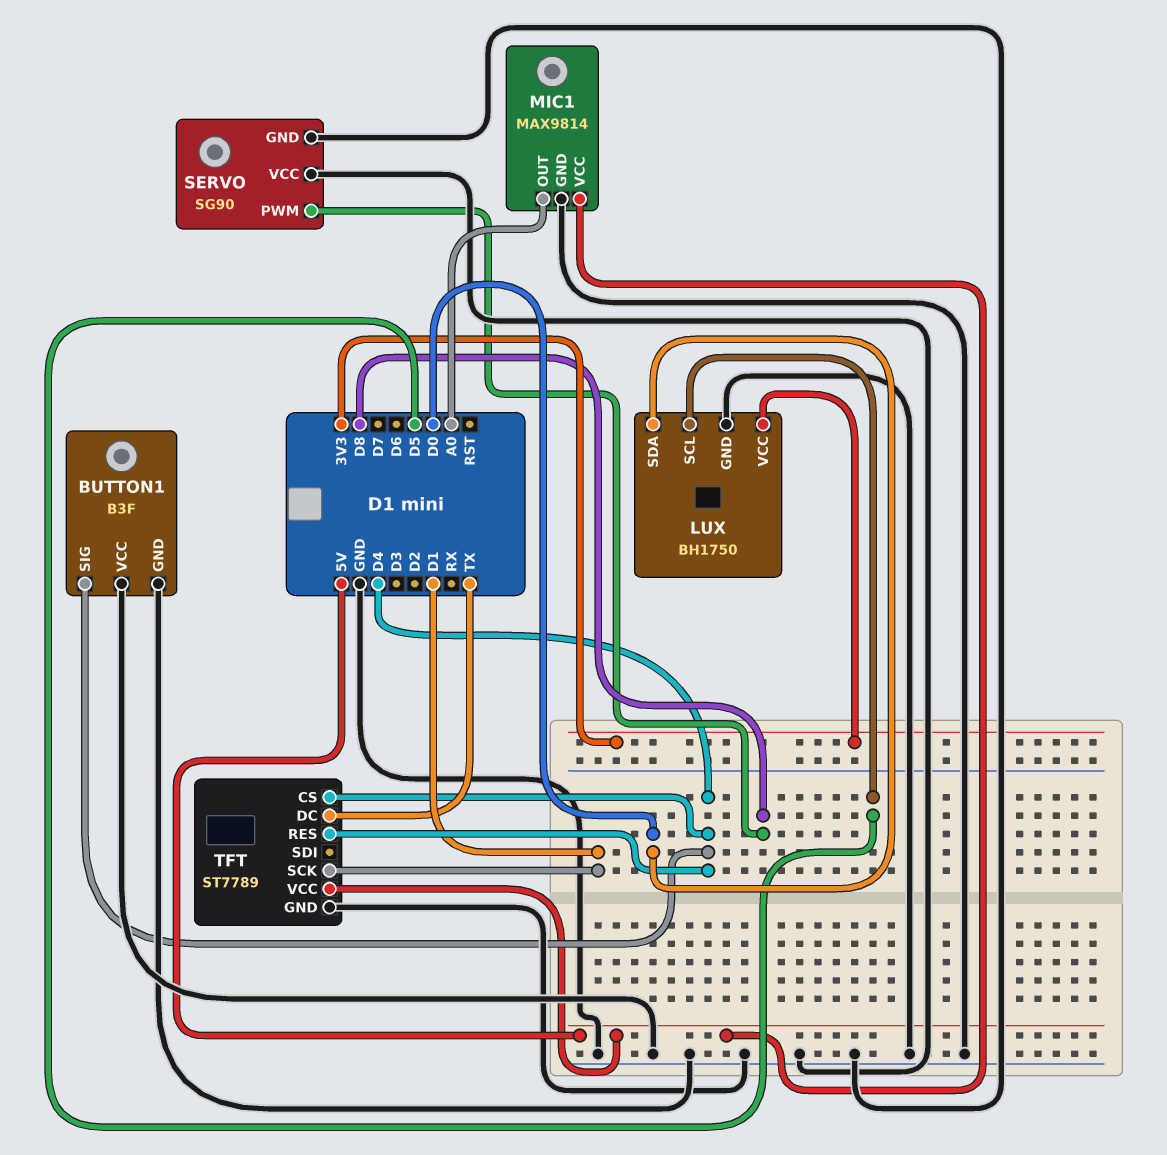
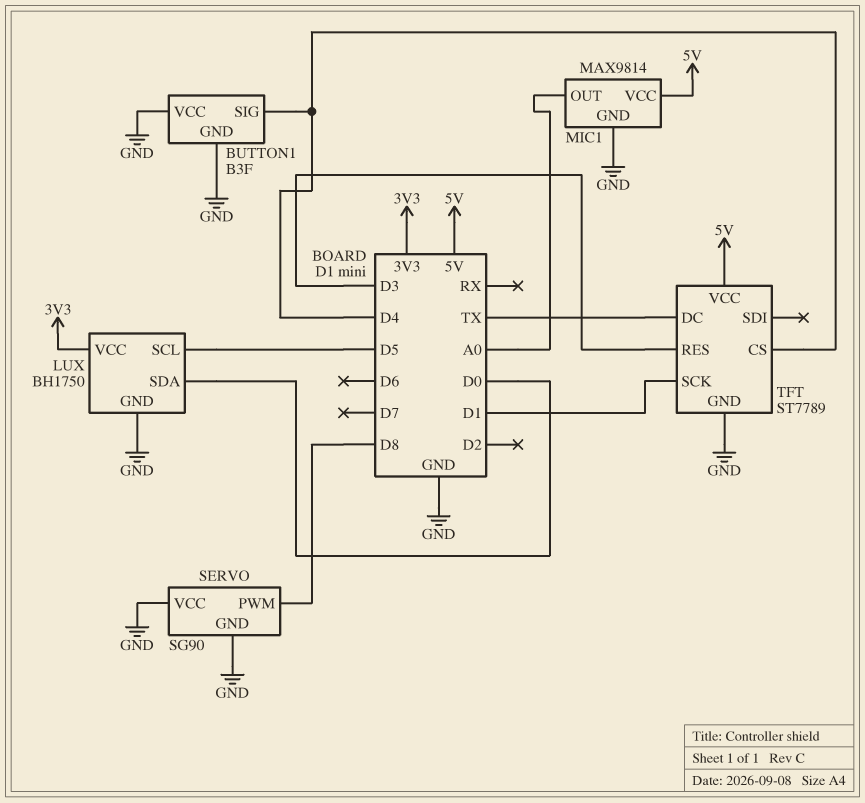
TFT pin RES: D4 -> D3

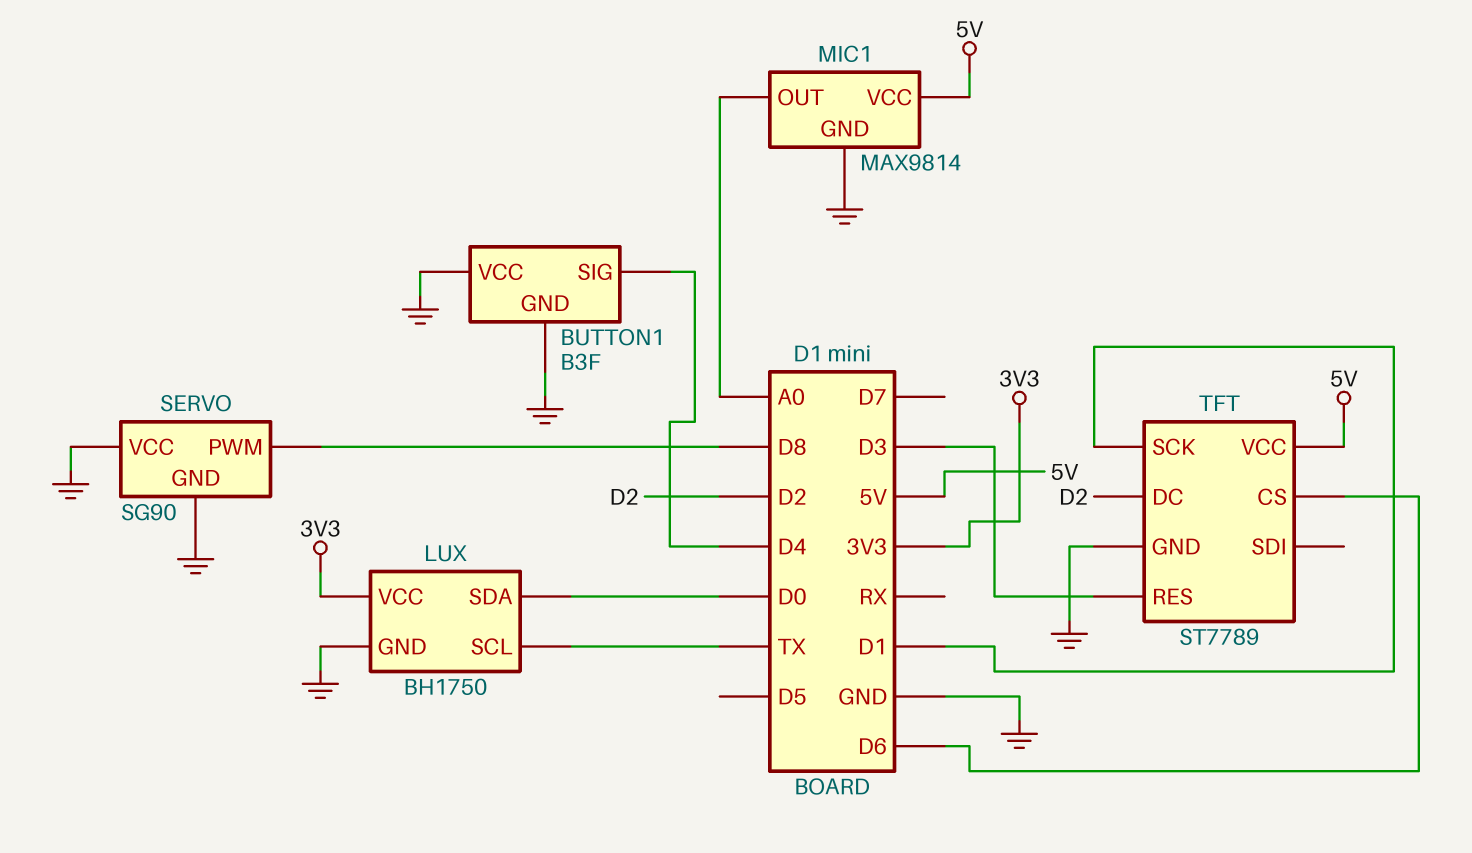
LUX pin SCL: D5 -> TX
TFT pin CS: D4 -> D6
TFT pin DC: TX -> D2

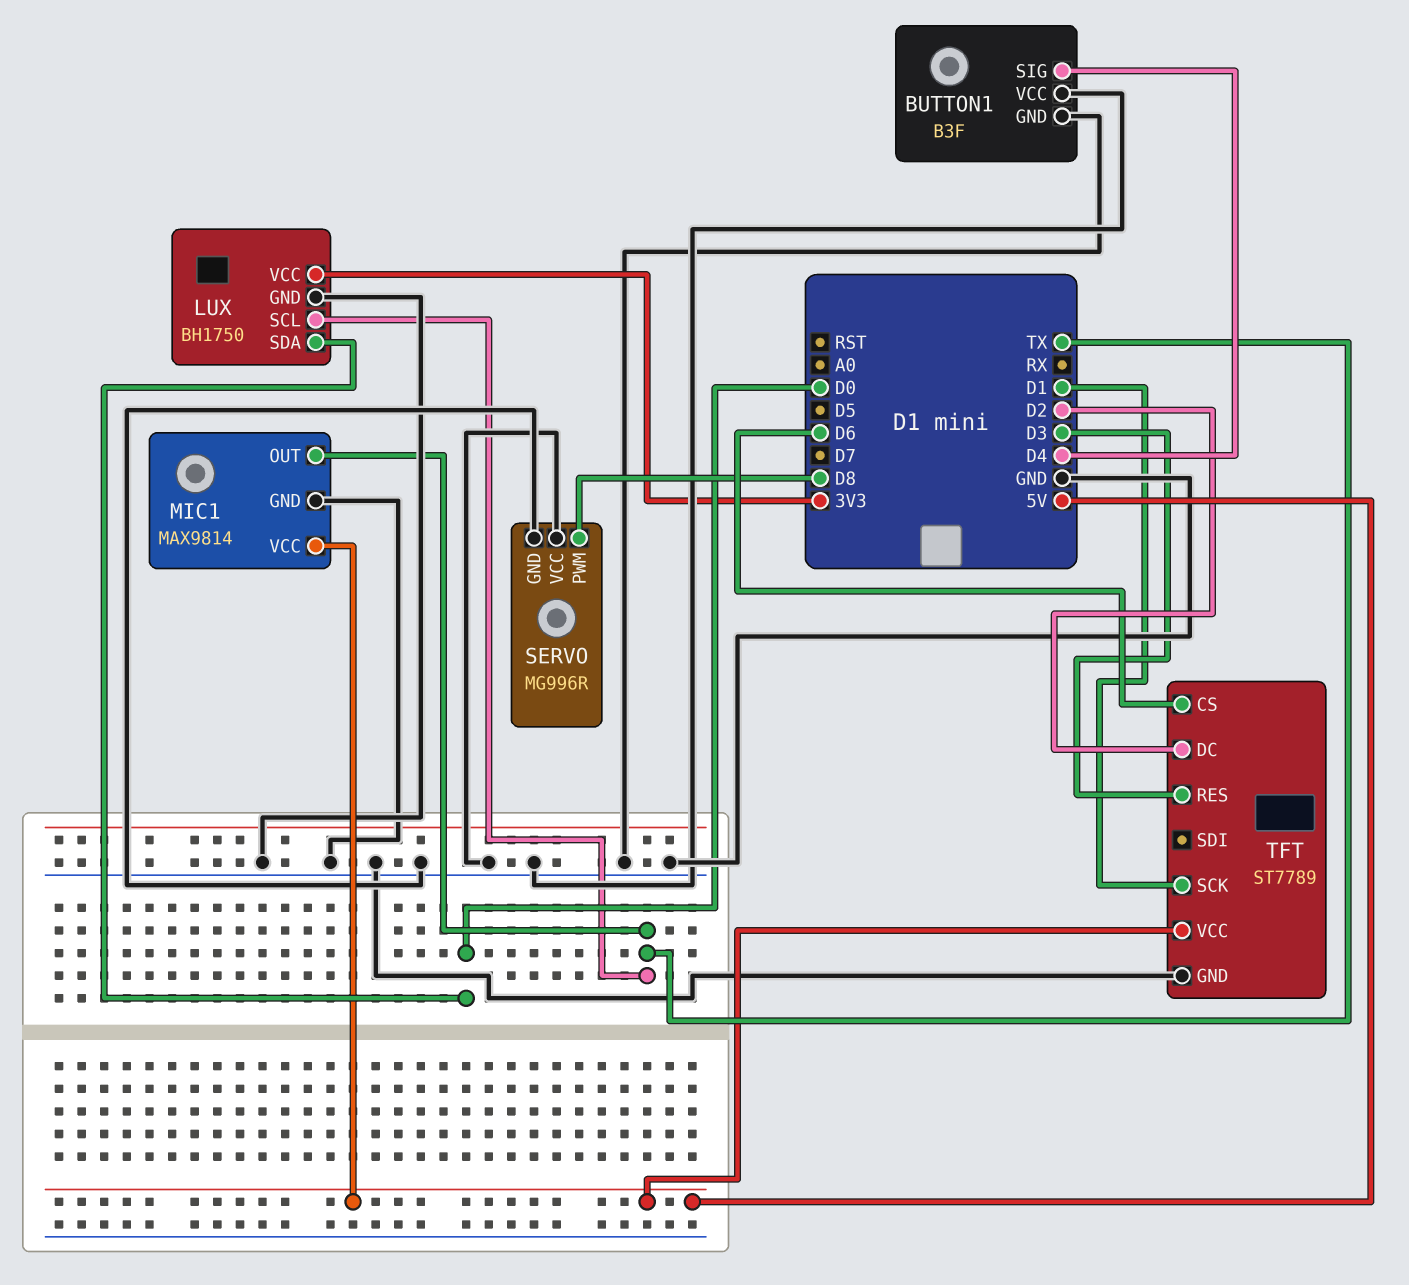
MIC1 pin OUT: A0 -> TX
SERVO: SG90 -> MG996R

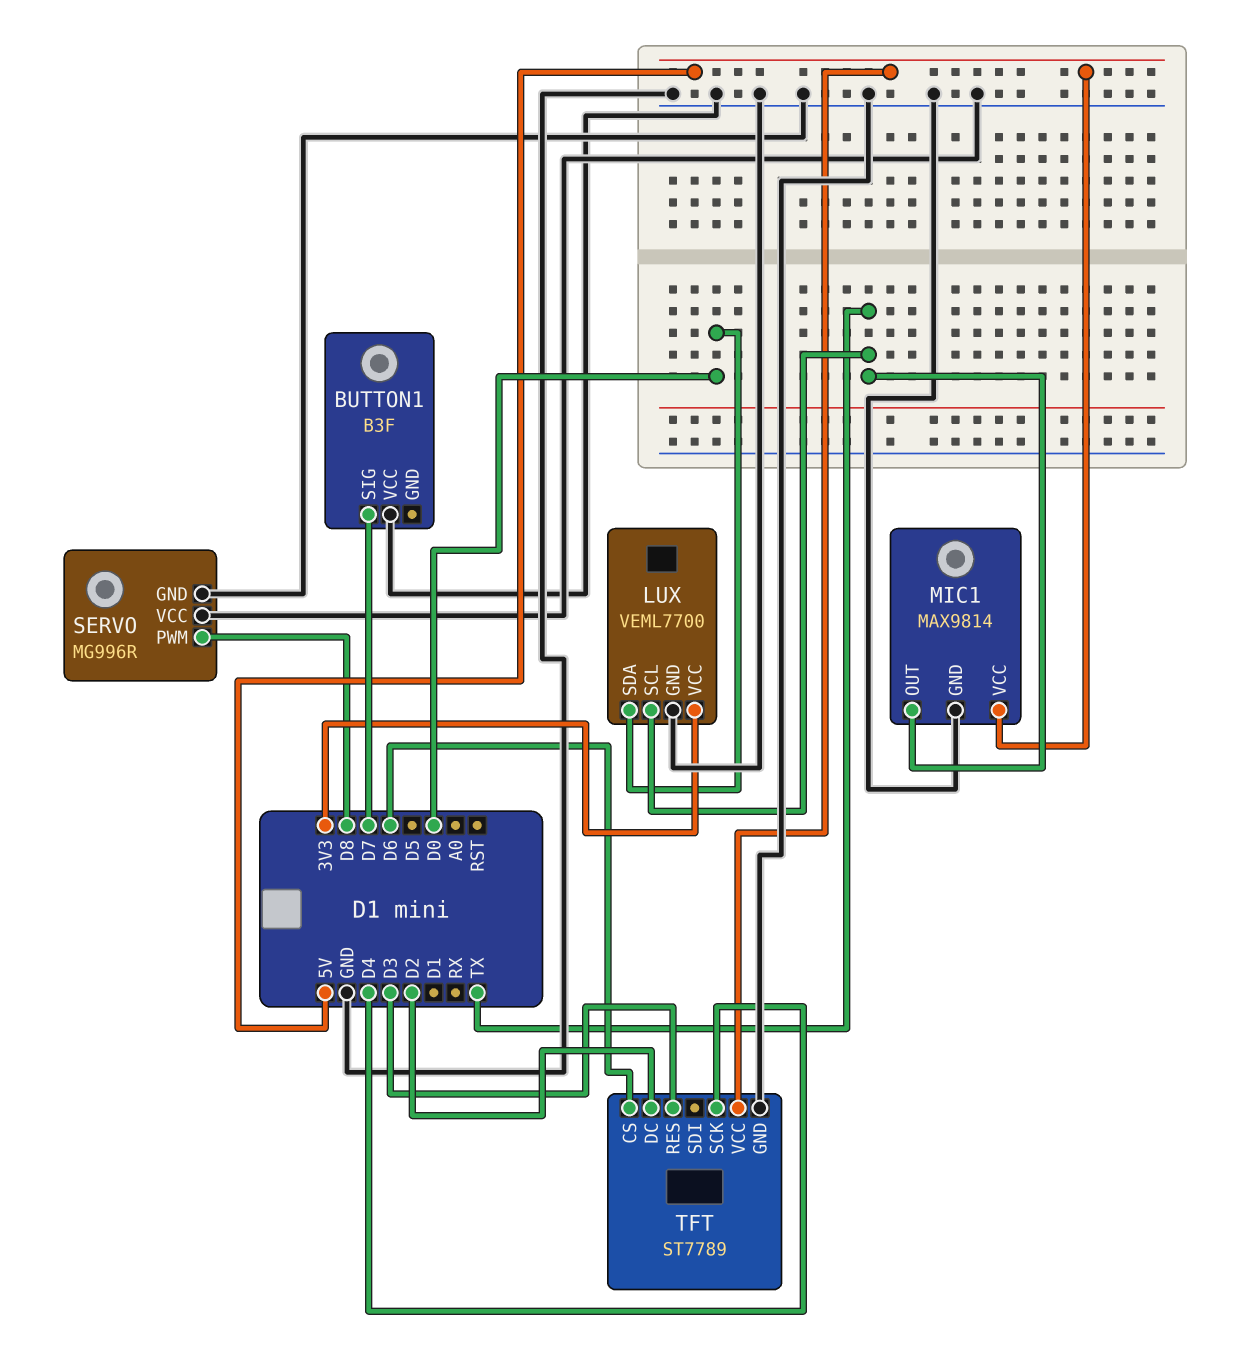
BUTTON1 pin GND: GND -> none
BUTTON1 pin SIG: D4 -> D7
LUX: BH1750 -> VEML7700
TFT pin SCK: D1 -> D4

